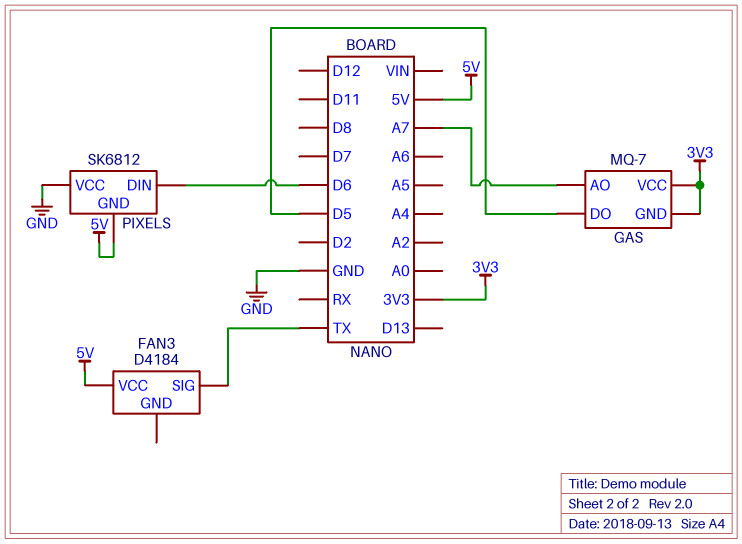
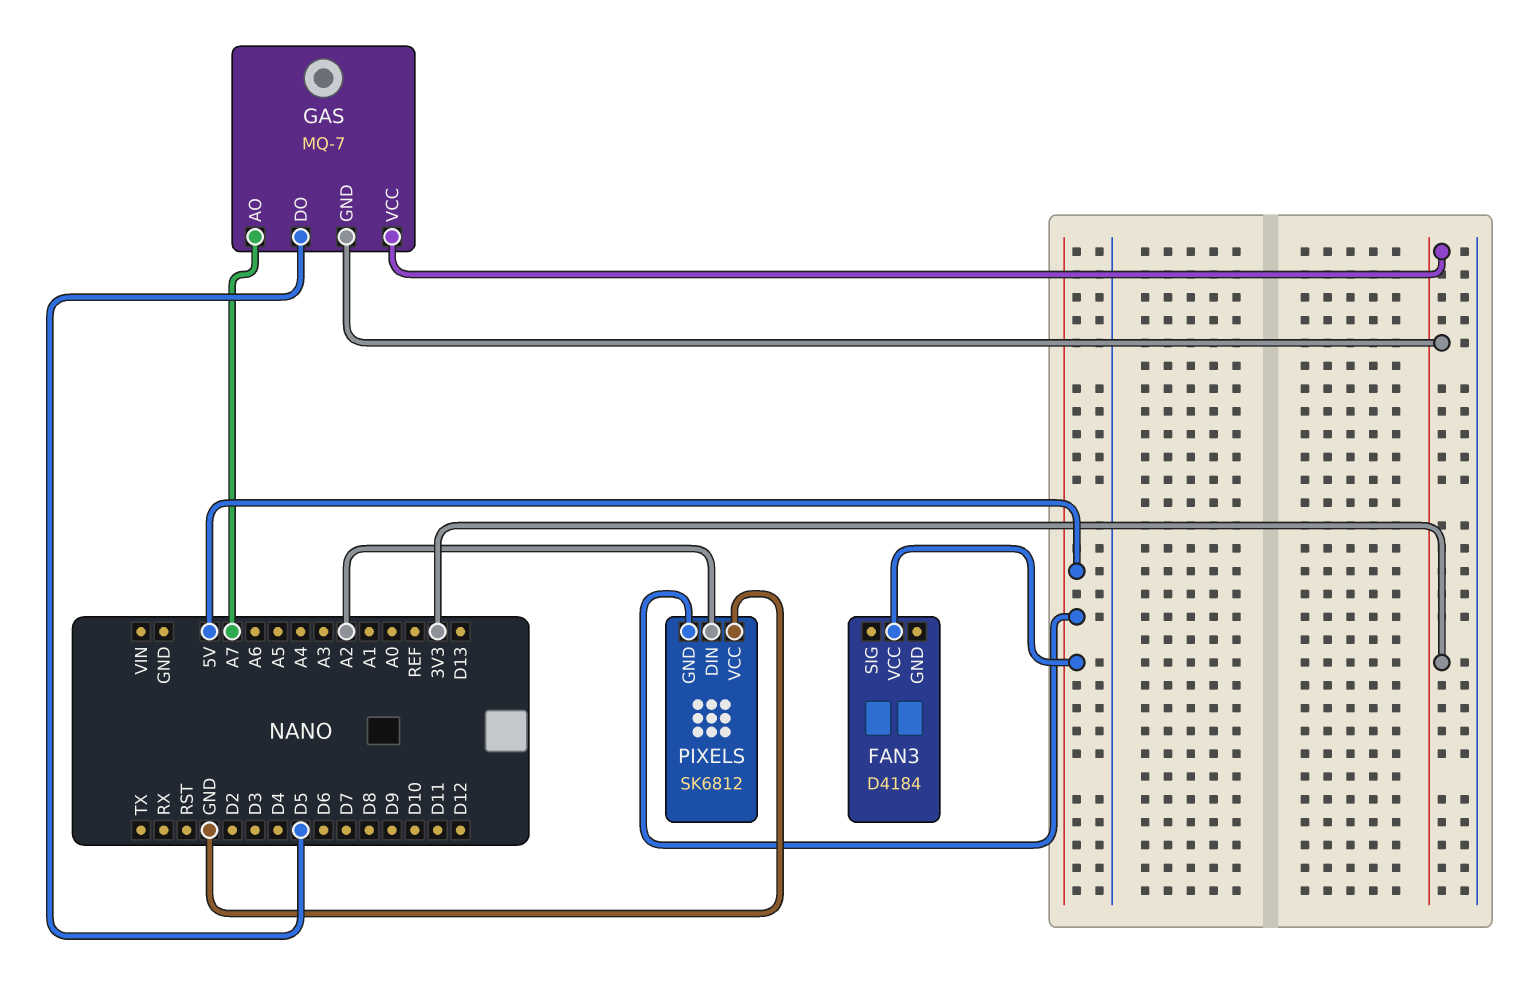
FAN3 pin SIG: TX -> none
PIXELS pin DIN: D6 -> A2

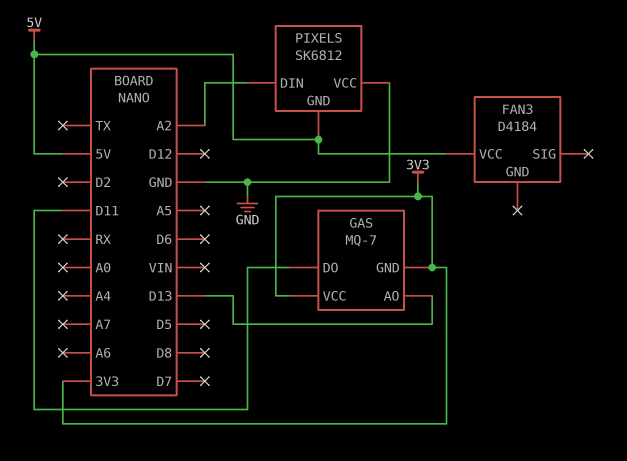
GAS pin AO: A7 -> D13
GAS pin DO: D5 -> D11

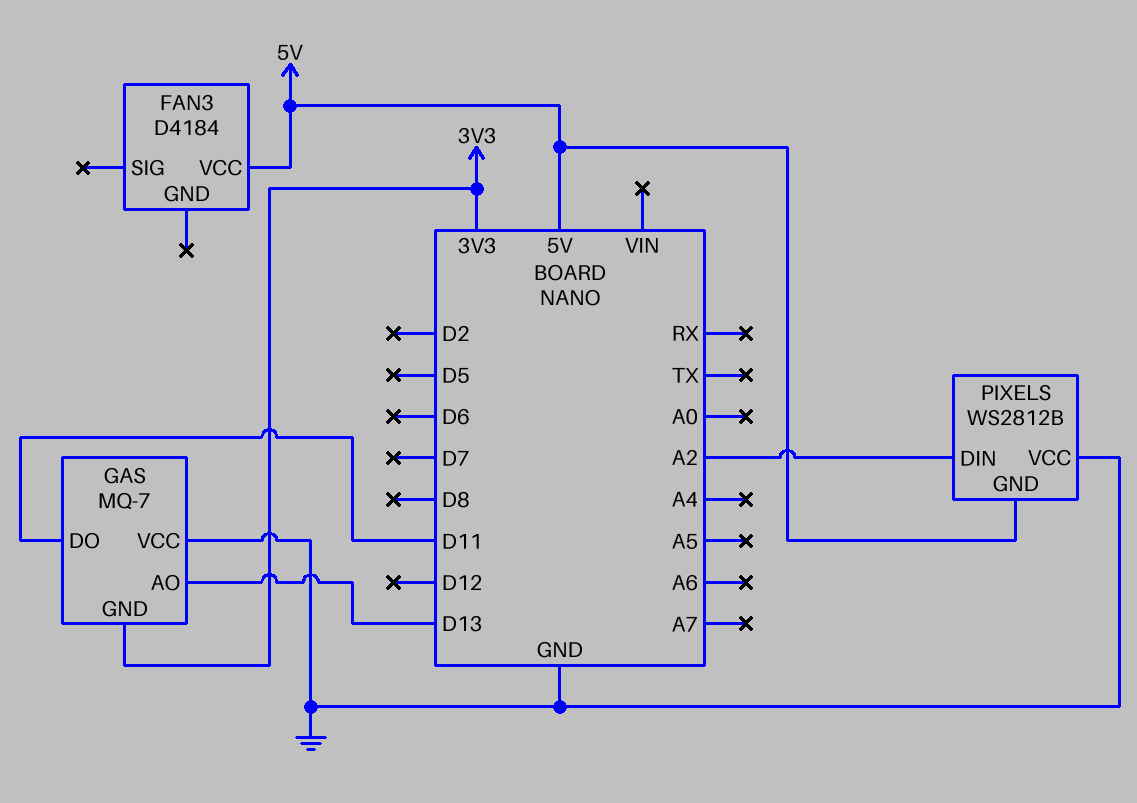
GAS pin VCC: 3V3 -> GND
PIXELS: SK6812 -> WS2812B

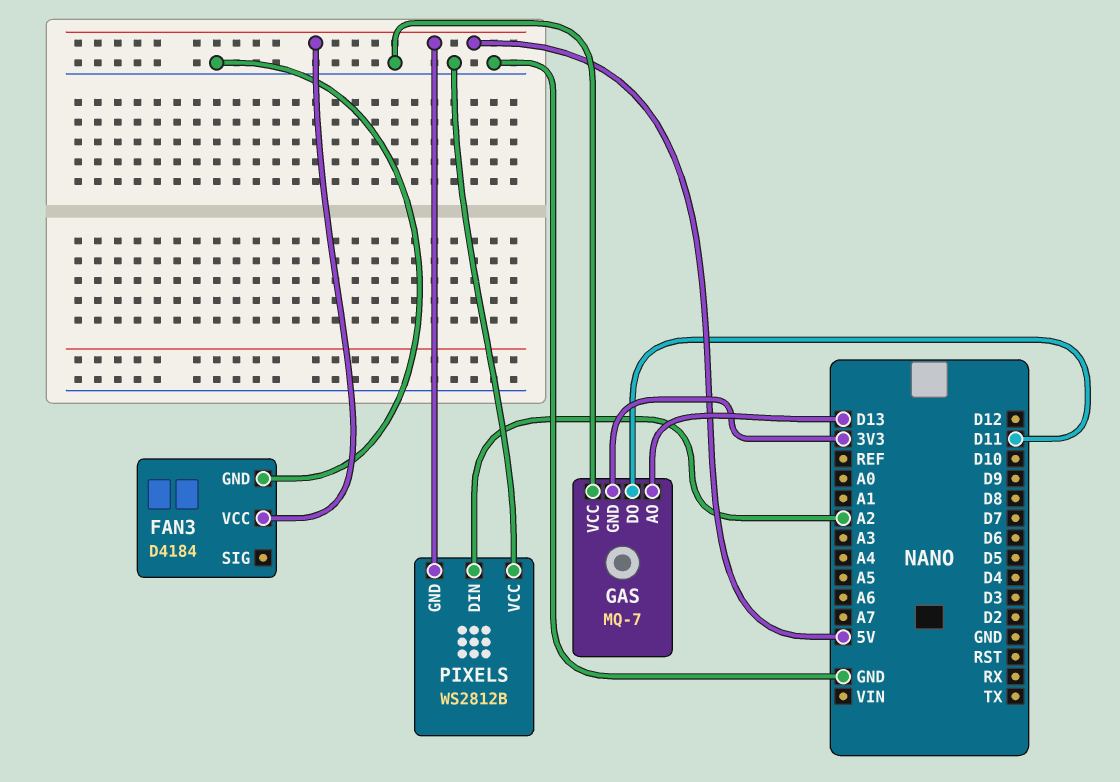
FAN3 pin GND: none -> GND

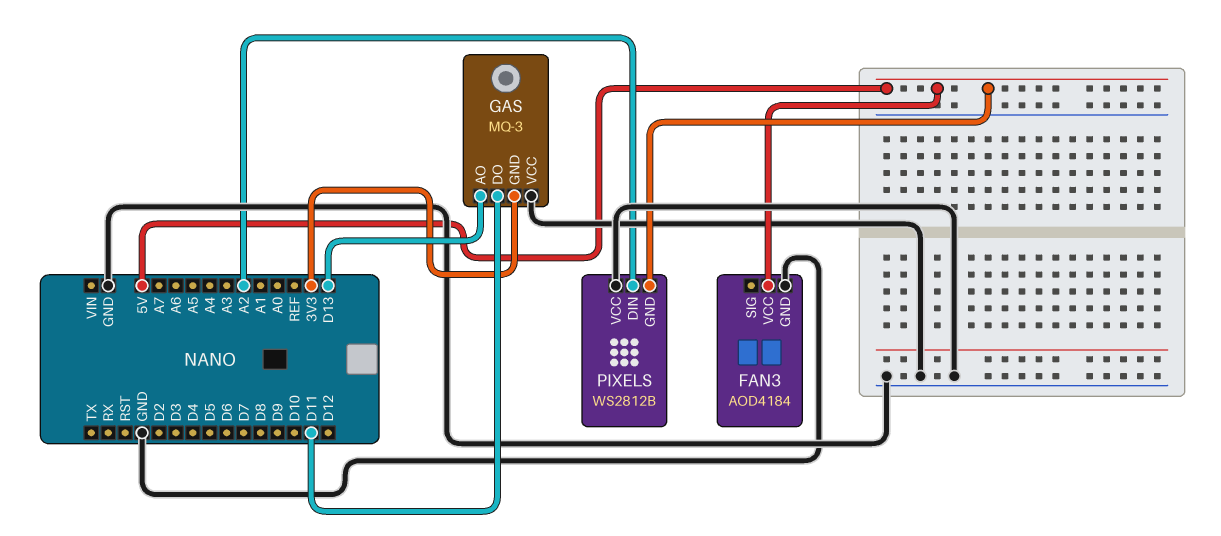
FAN3: D4184 -> AOD4184
GAS: MQ-7 -> MQ-3

